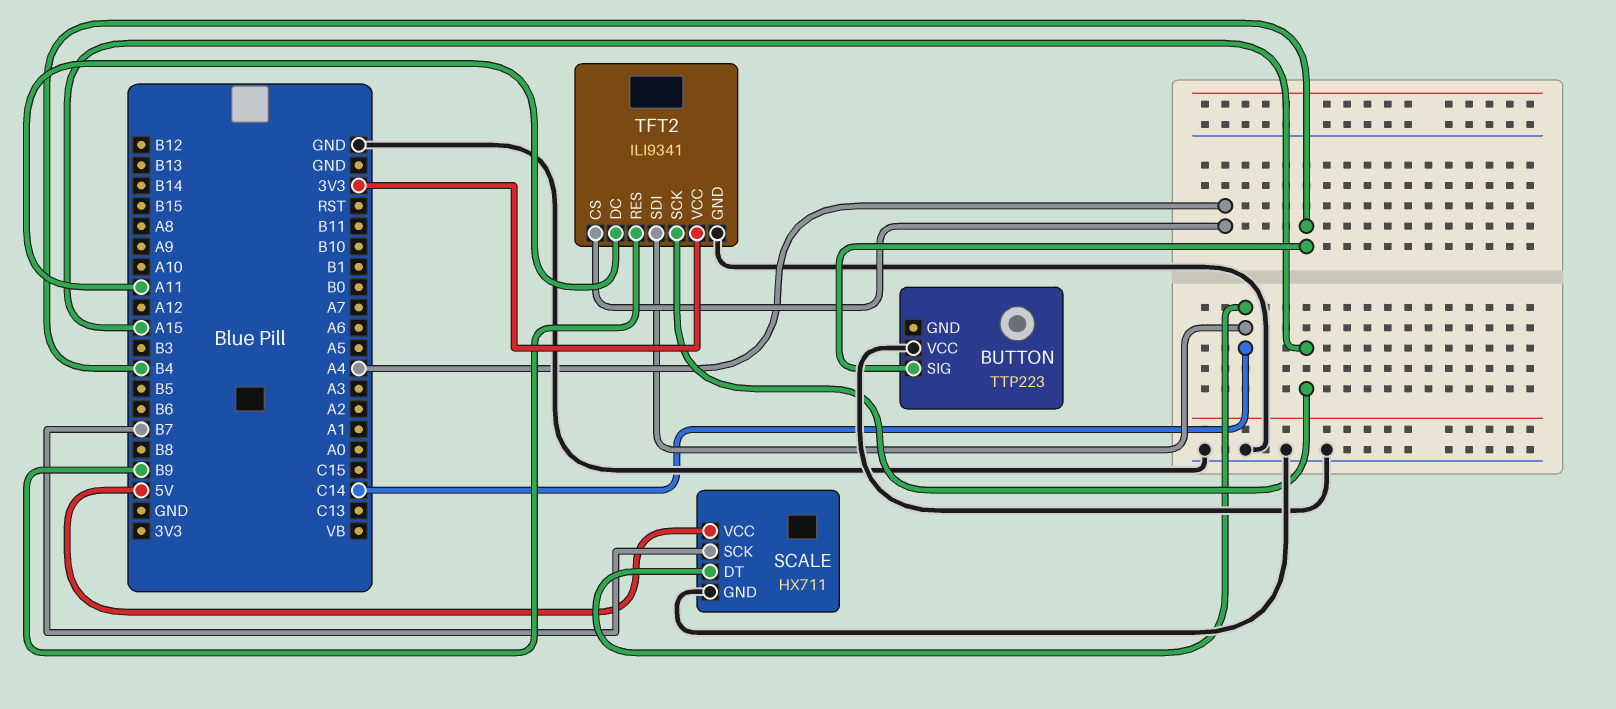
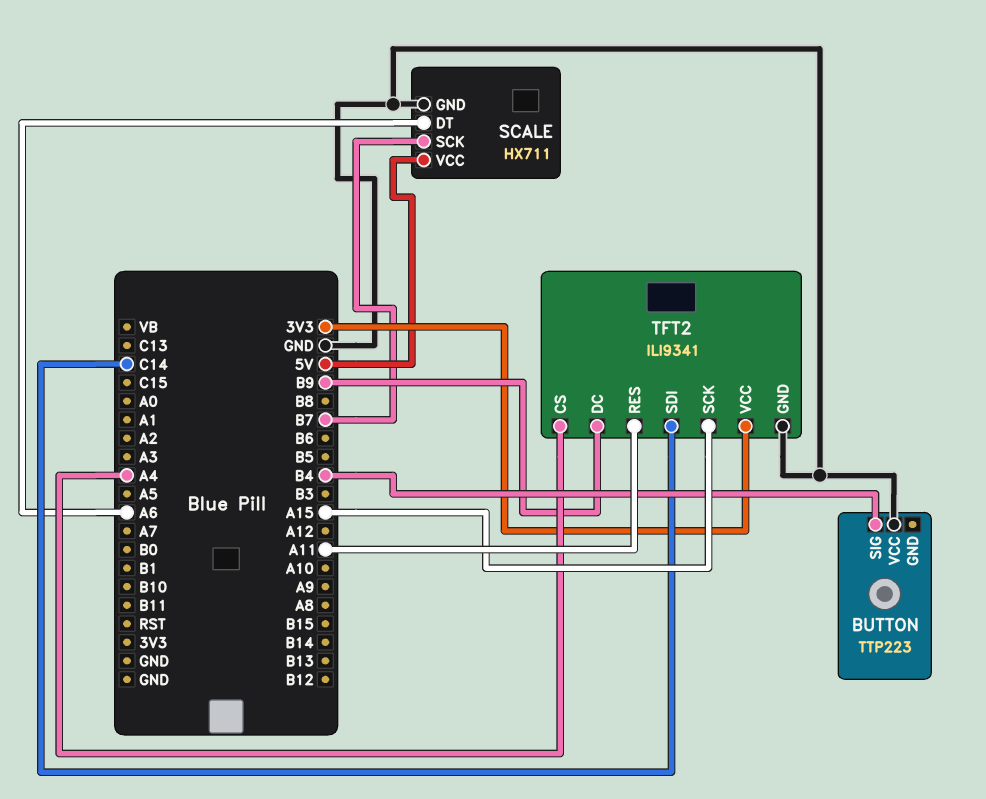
SCALE pin DT: C14 -> A6
TFT2 pin DC: A11 -> B9
TFT2 pin RES: B9 -> A11

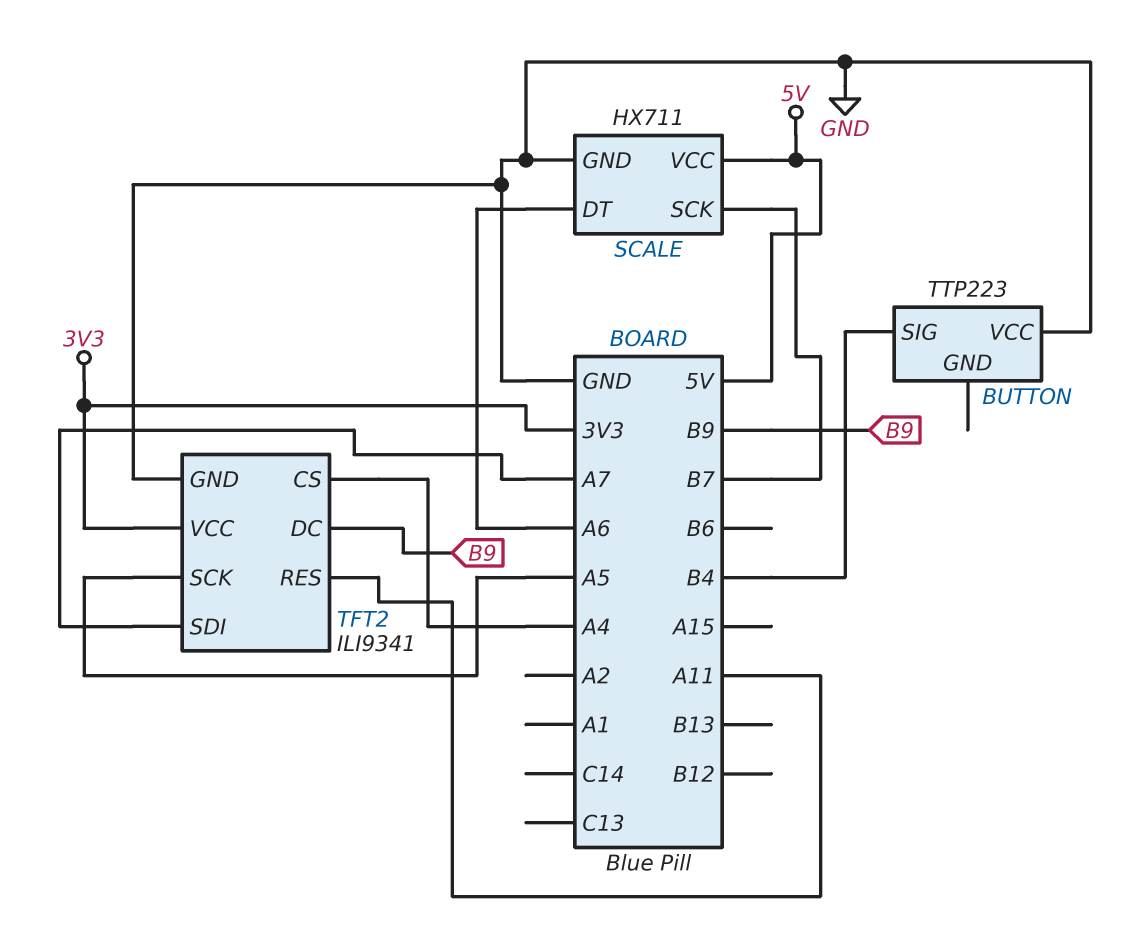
TFT2 pin SCK: A15 -> A5
TFT2 pin SDI: C14 -> A7

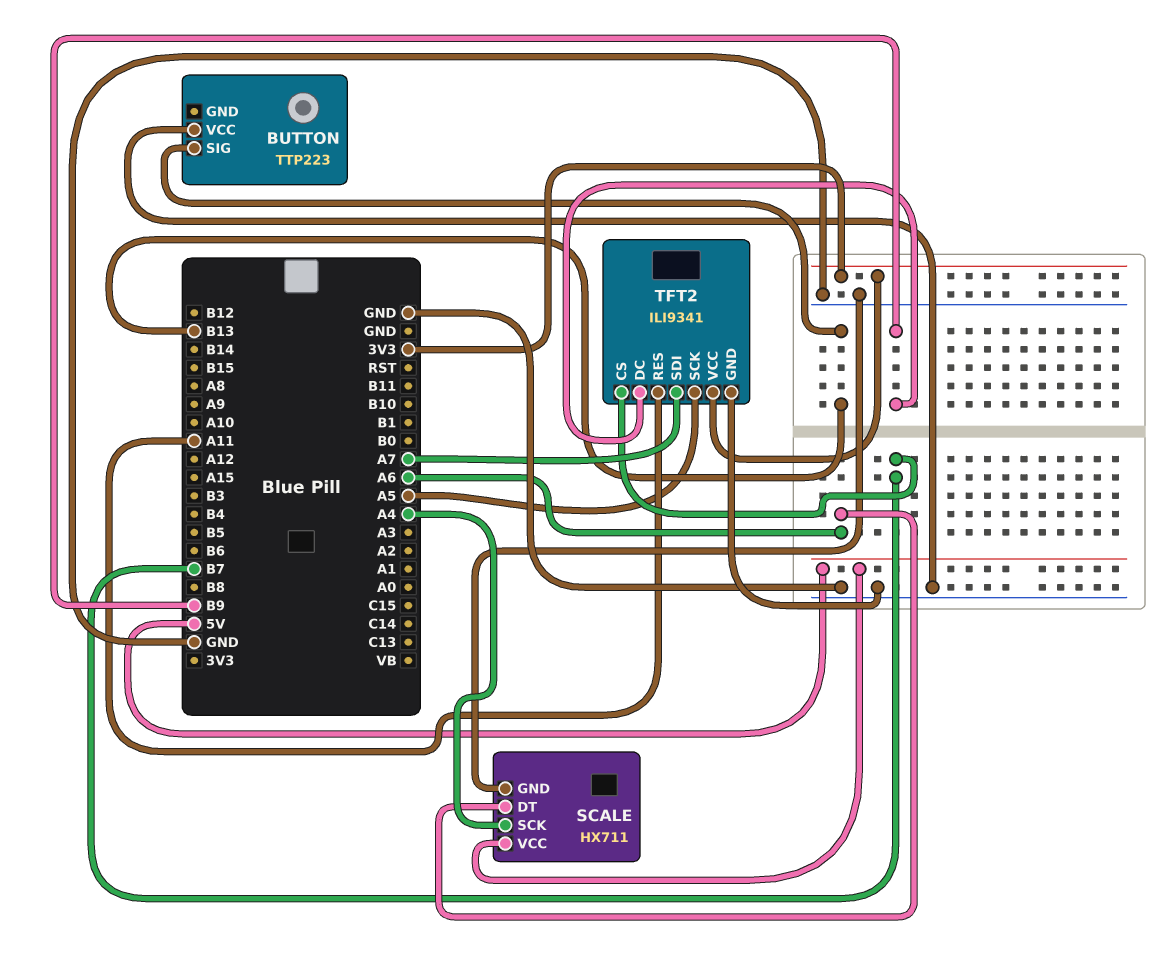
BUTTON pin SIG: B4 -> B13
SCALE pin SCK: B7 -> A4
TFT2 pin CS: A4 -> B7

